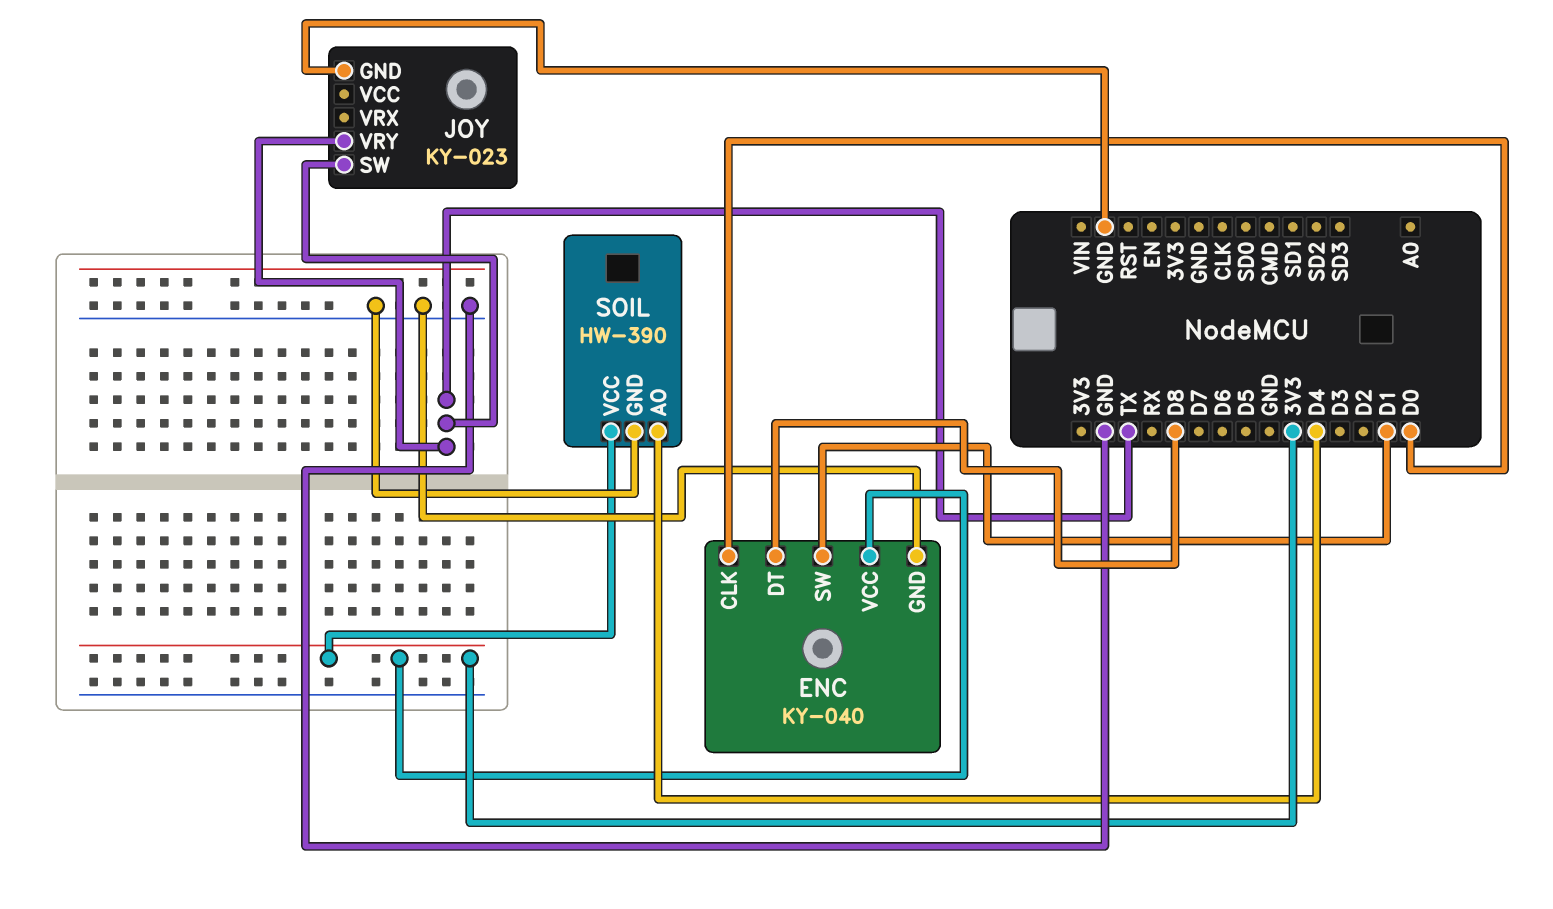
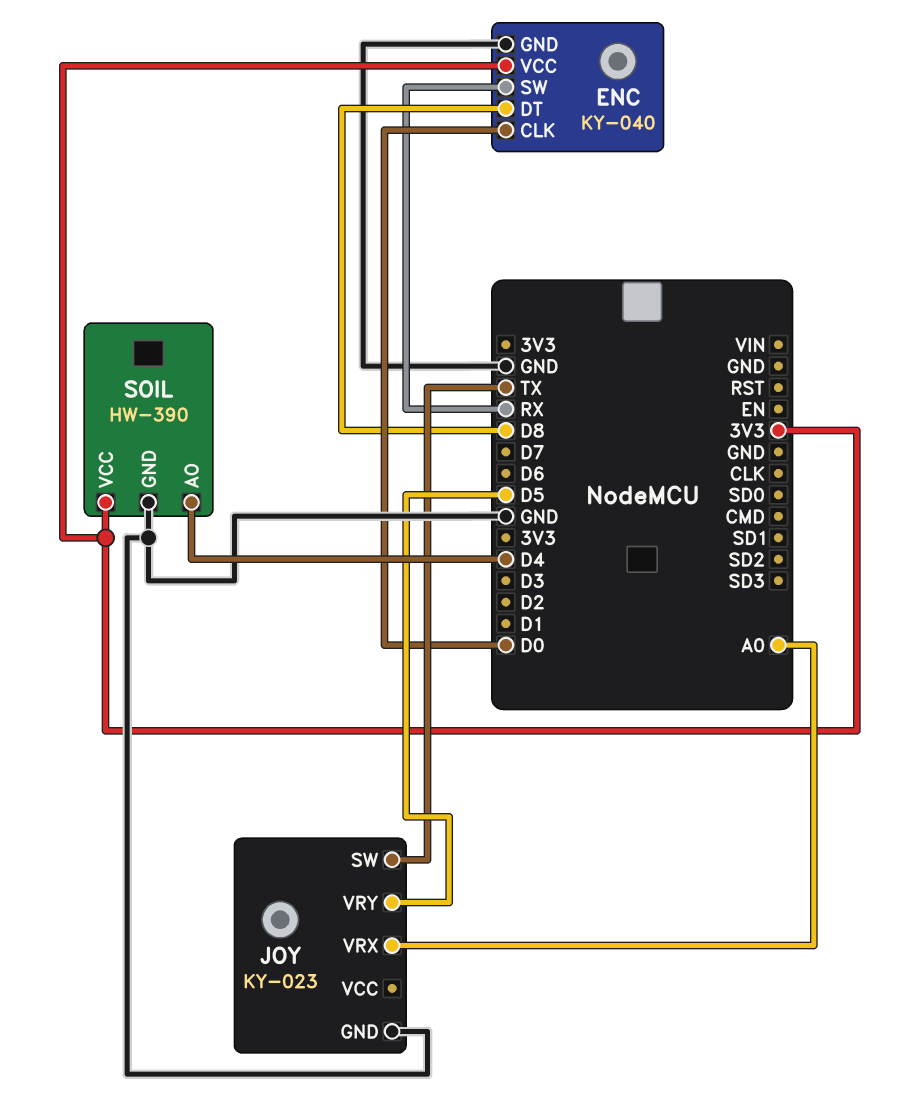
ENC pin SW: D1 -> RX
JOY pin VRX: none -> A0
JOY pin VRY: TX -> D5

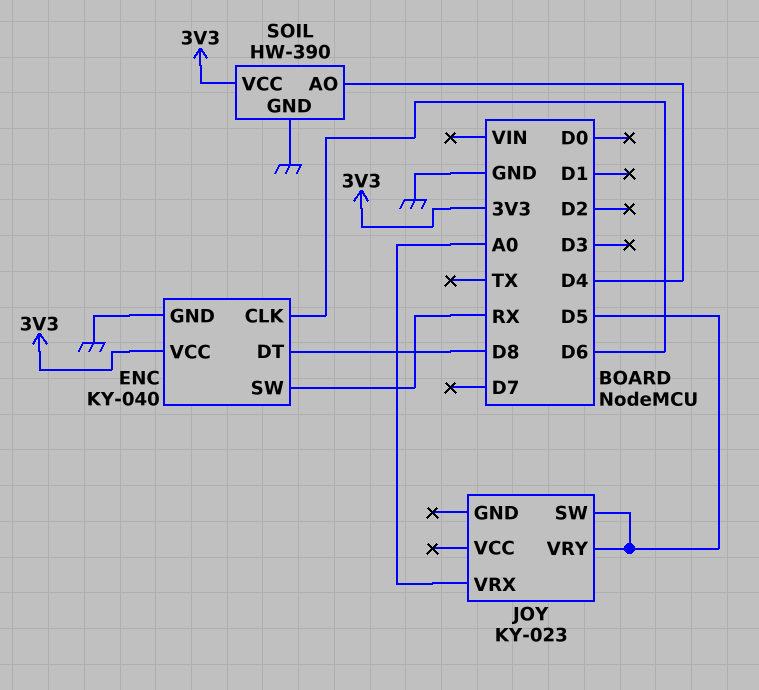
ENC pin CLK: D0 -> D6
JOY pin GND: GND -> none
JOY pin SW: TX -> D5

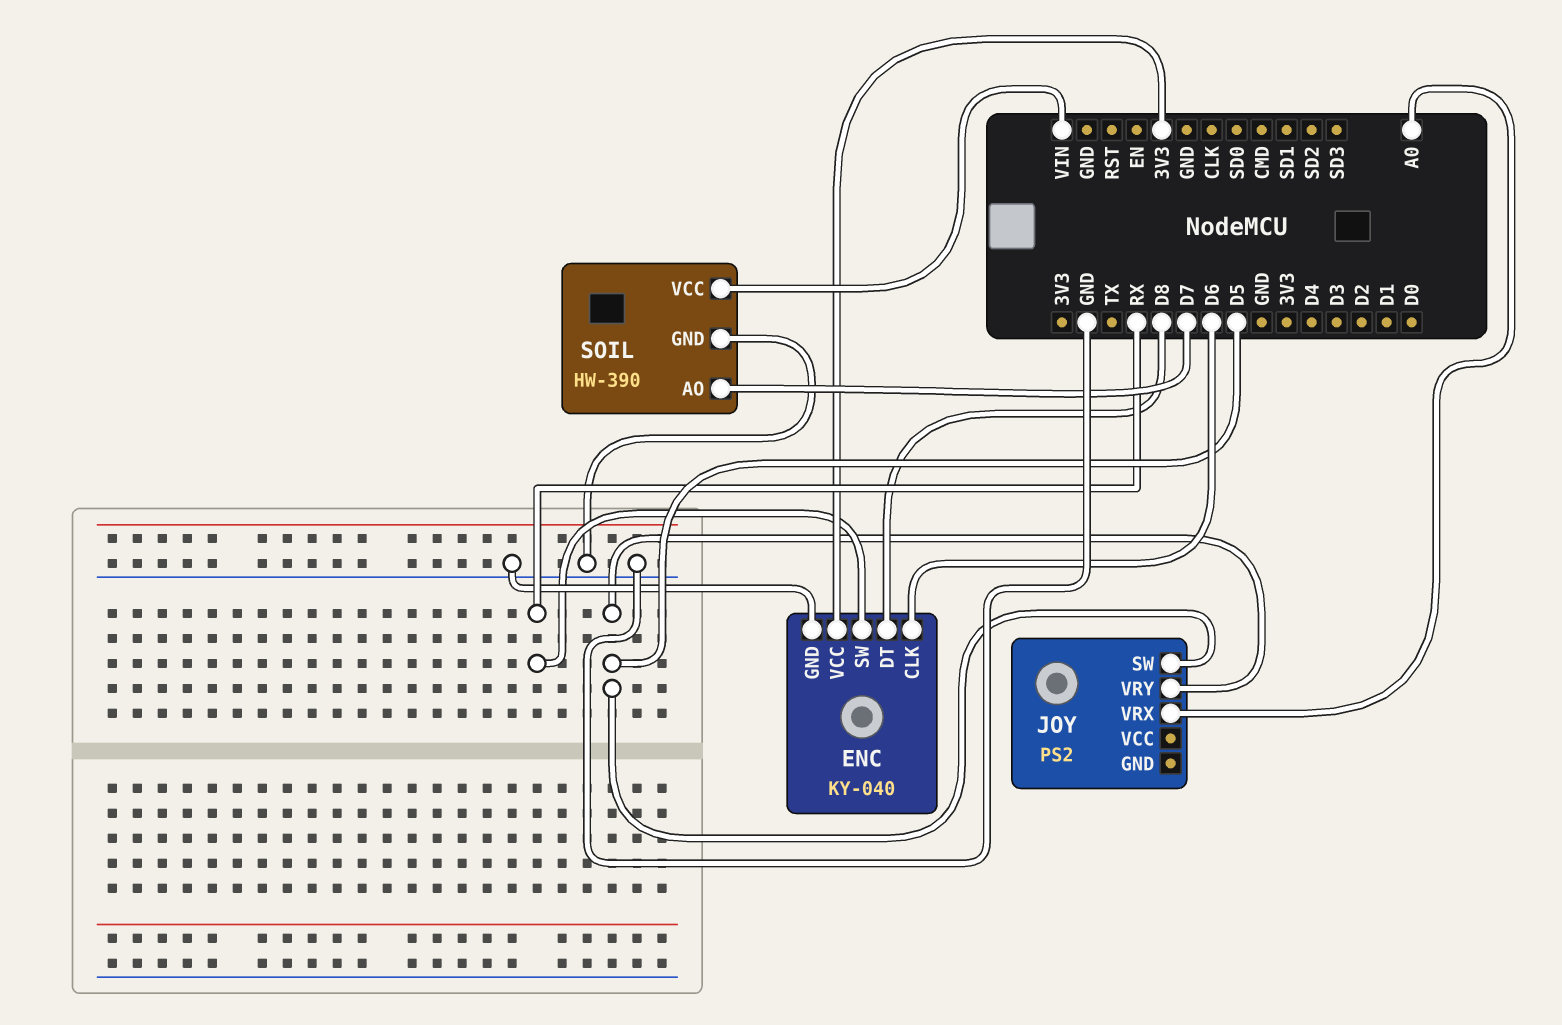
JOY: KY-023 -> PS2
SOIL pin AO: D4 -> D7
SOIL pin VCC: 3V3 -> VIN

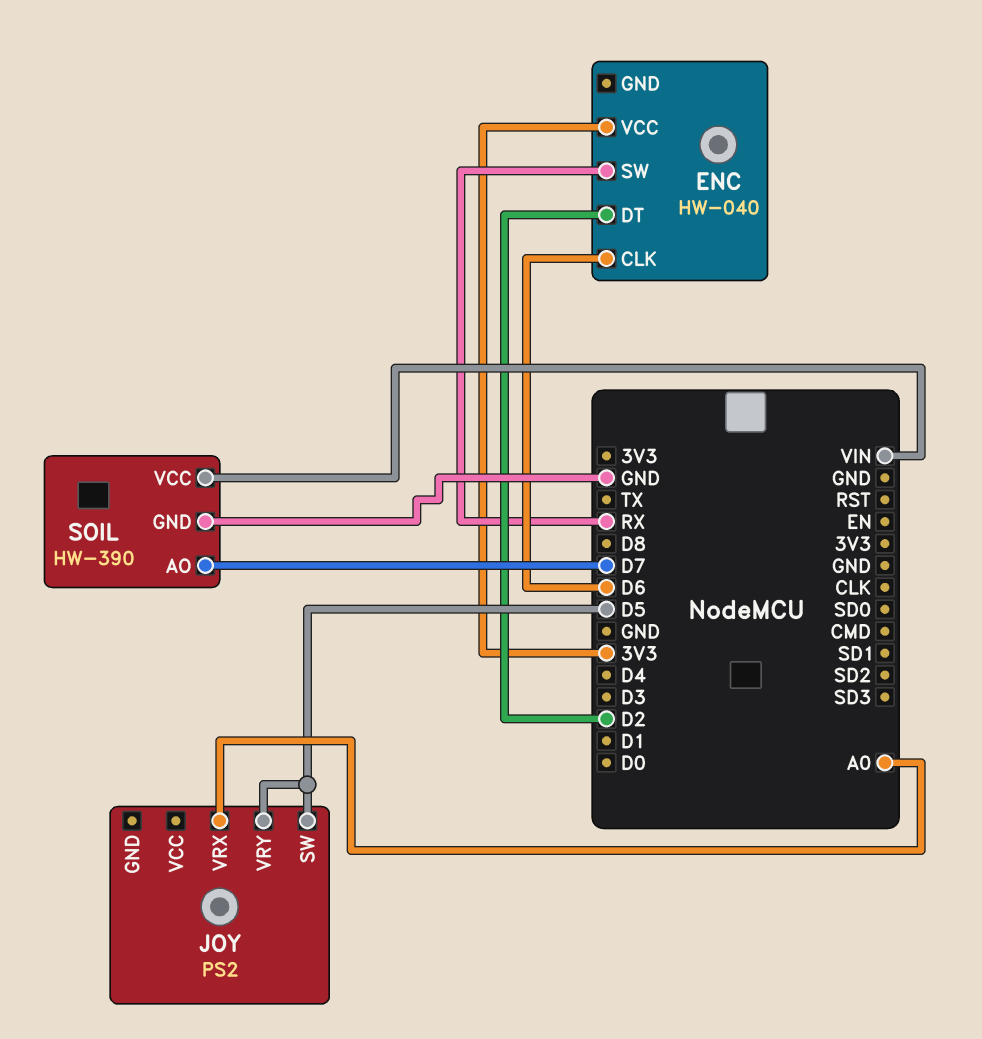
ENC: KY-040 -> HW-040
ENC pin DT: D8 -> D2
ENC pin GND: GND -> none

